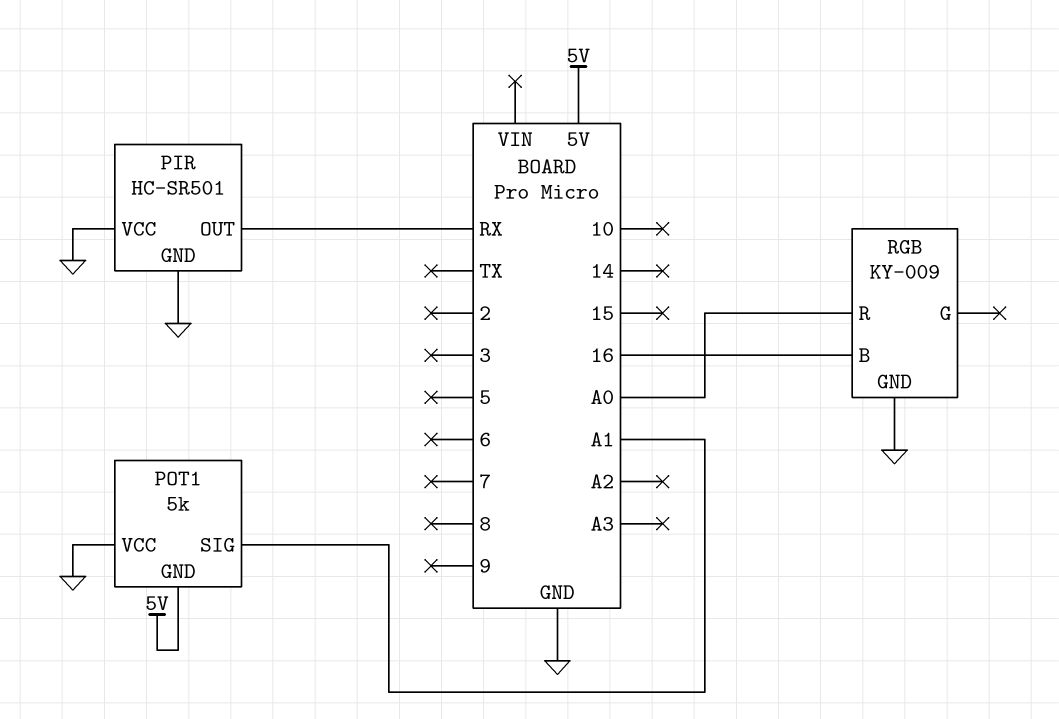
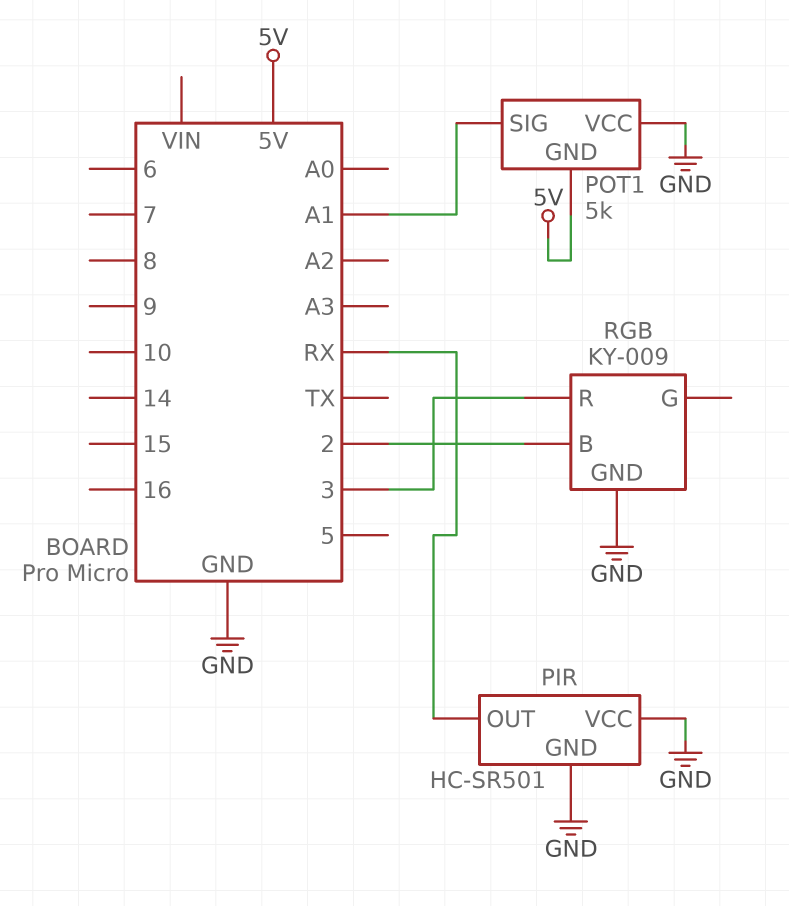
RGB pin B: 16 -> 2
RGB pin R: A0 -> 3

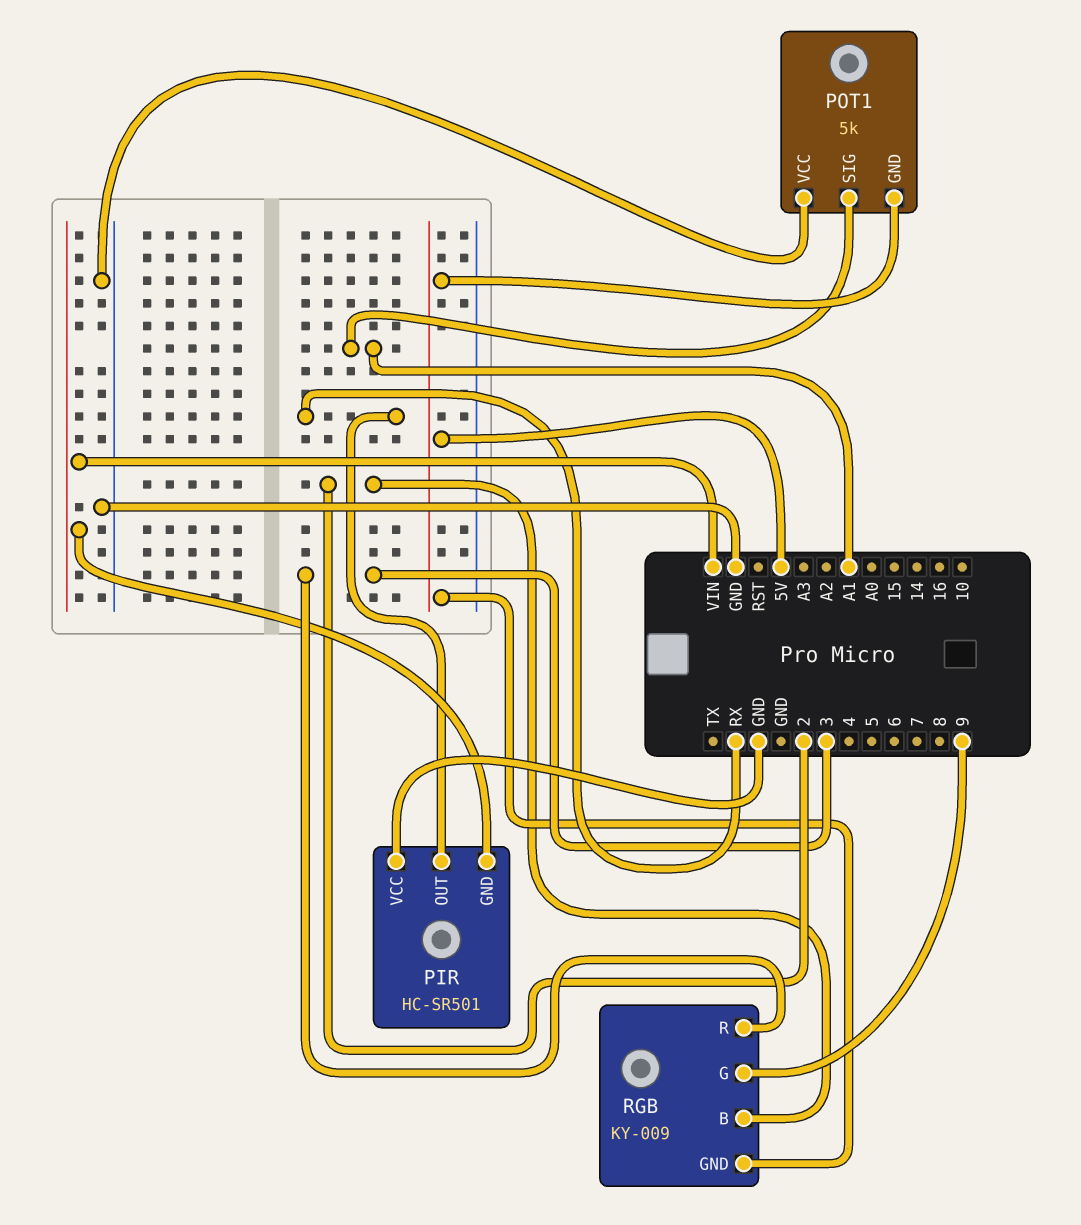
PIR pin GND: GND -> VIN
RGB pin G: none -> 9
RGB pin GND: GND -> 5V

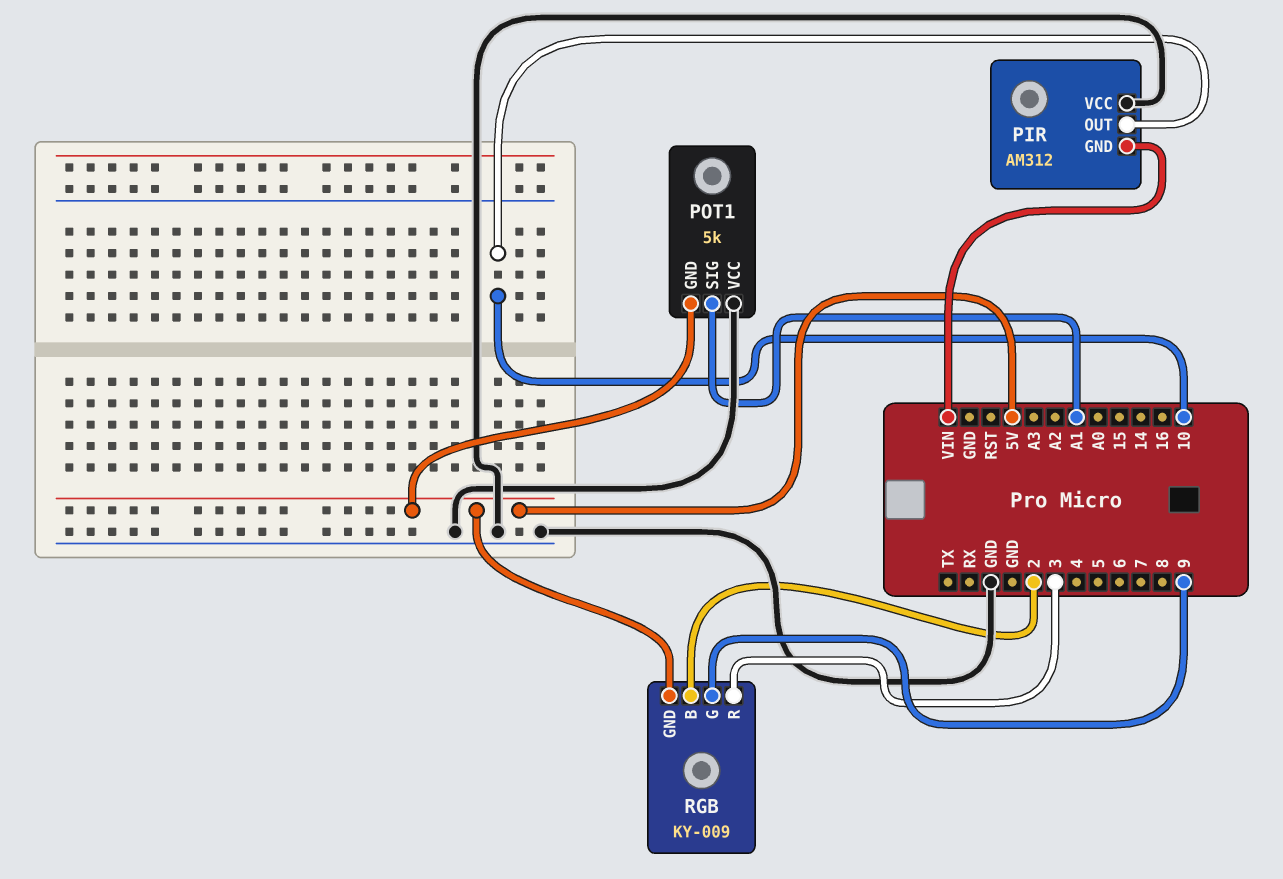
PIR: HC-SR501 -> AM312
PIR pin OUT: RX -> 10

